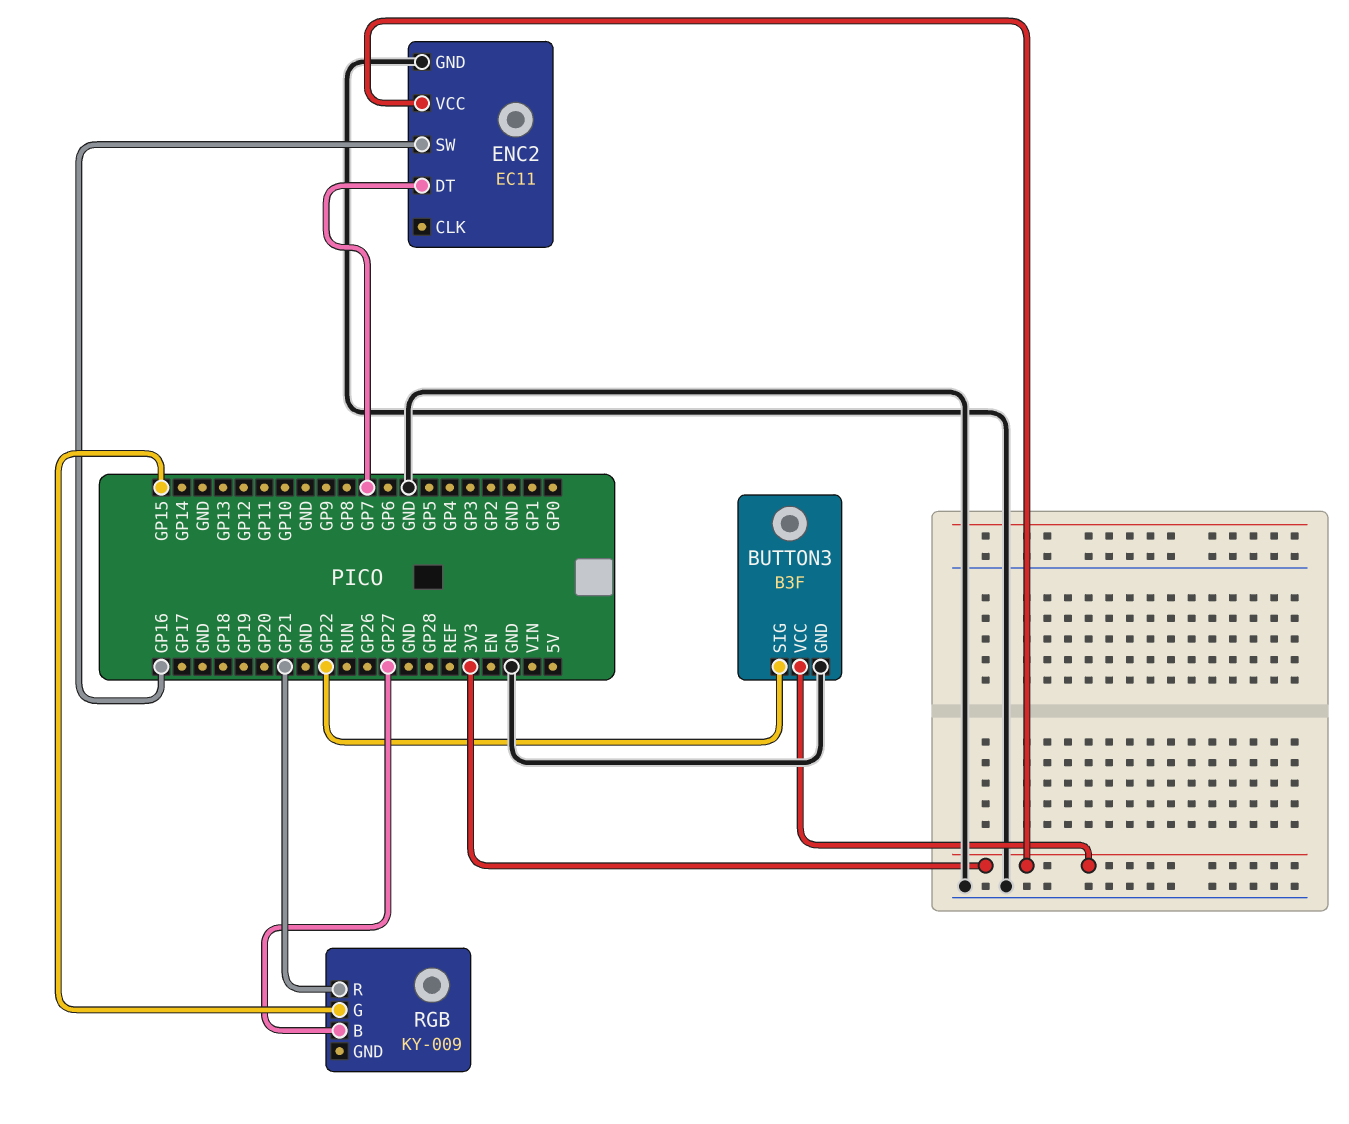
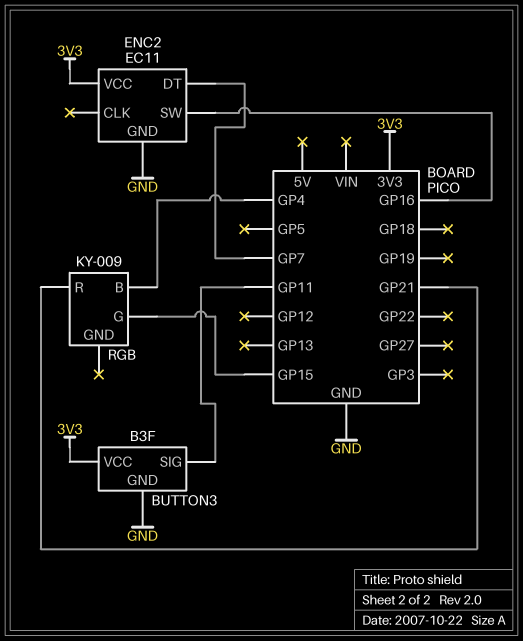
BUTTON3 pin SIG: GP22 -> GP11
RGB pin B: GP27 -> GP4

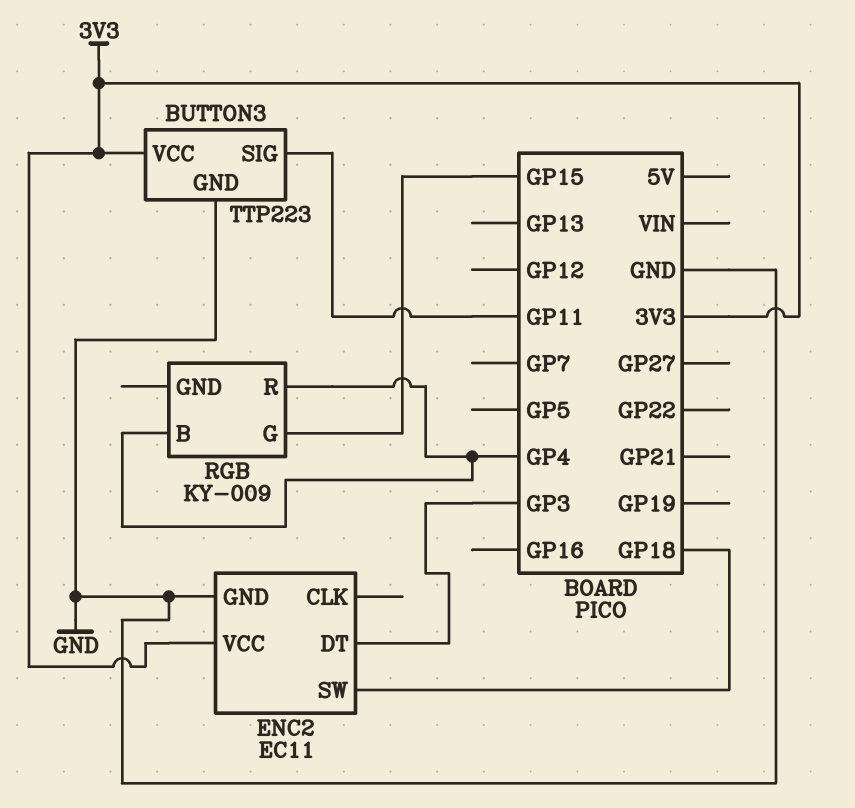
BUTTON3: B3F -> TTP223
ENC2 pin DT: GP7 -> GP3
ENC2 pin SW: GP16 -> GP18
RGB pin R: GP21 -> GP4

